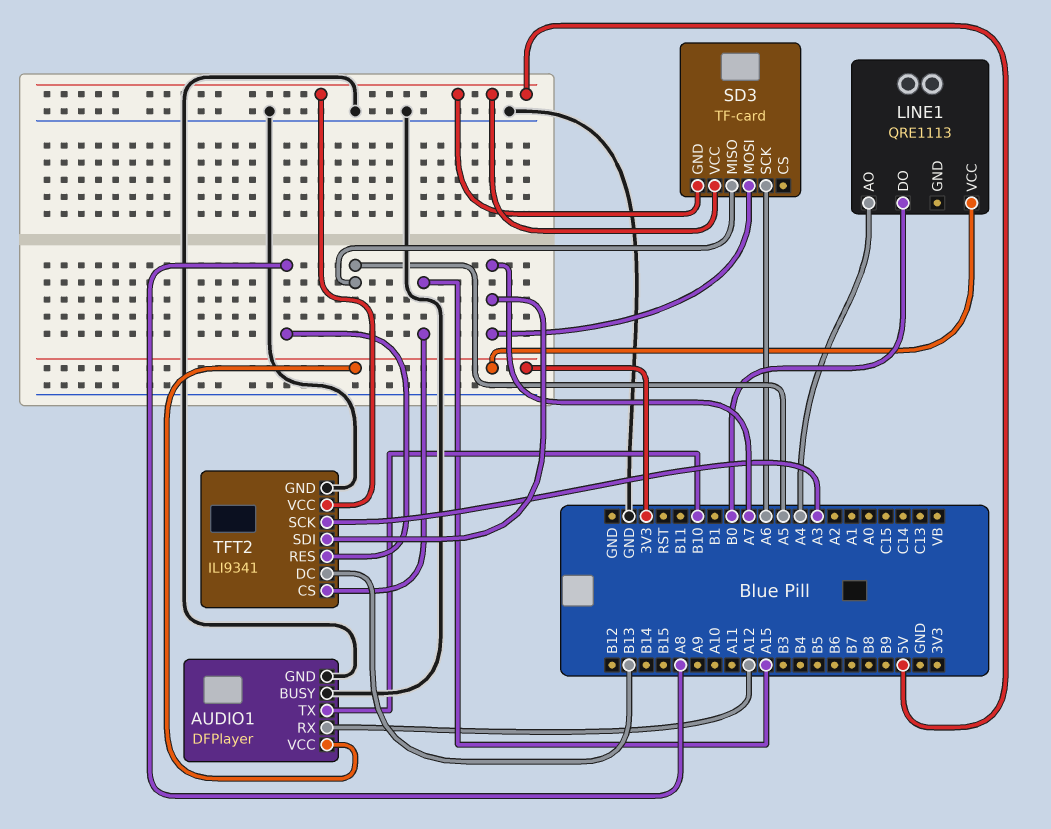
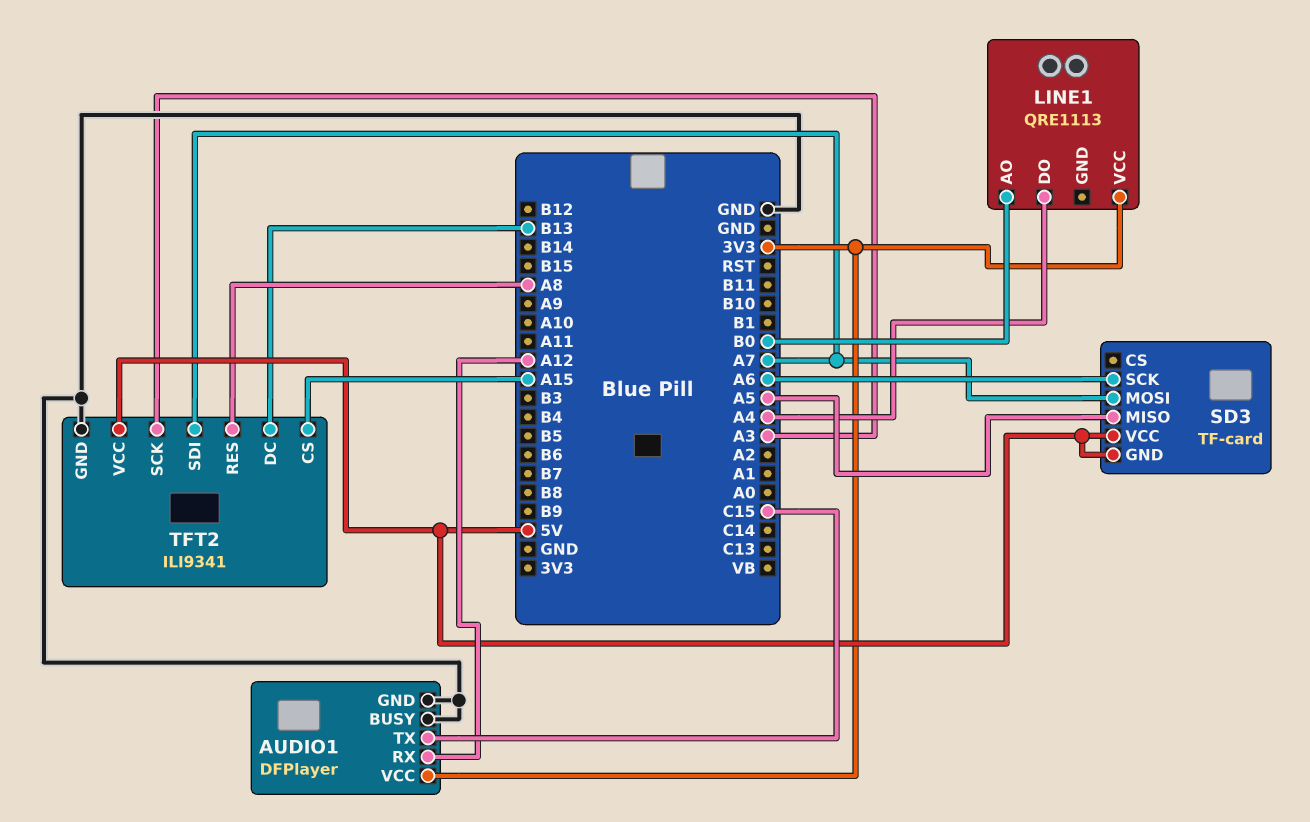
AUDIO1 pin TX: B10 -> C15
LINE1 pin AO: A4 -> B0
LINE1 pin DO: B0 -> A4

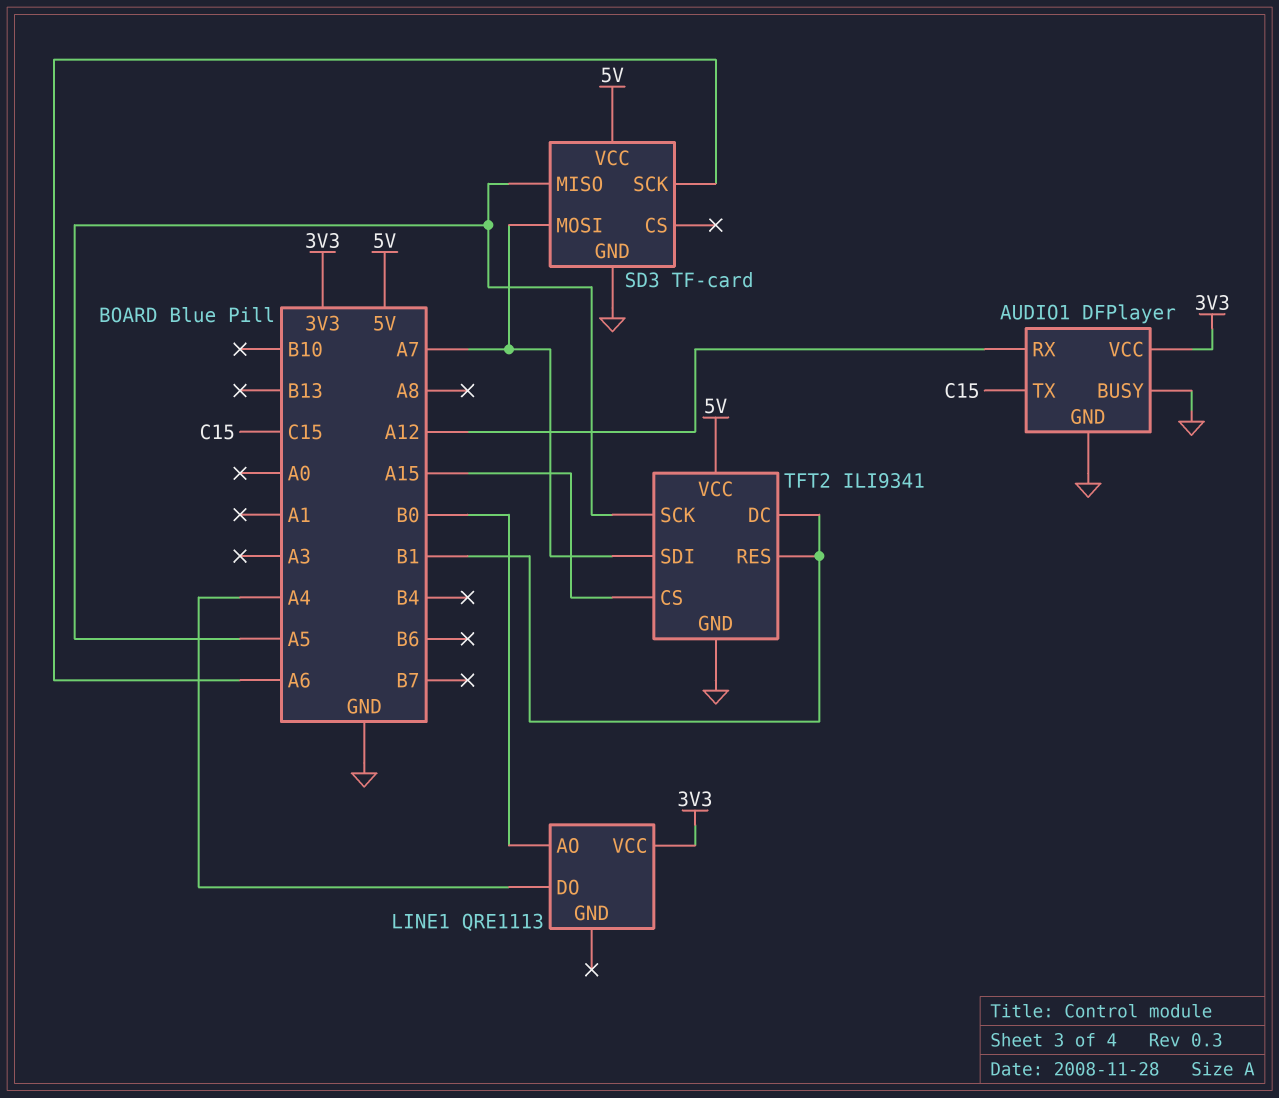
SD3 pin GND: 5V -> GND
TFT2 pin DC: B13 -> B1
TFT2 pin RES: A8 -> B1
TFT2 pin SCK: A3 -> A5

